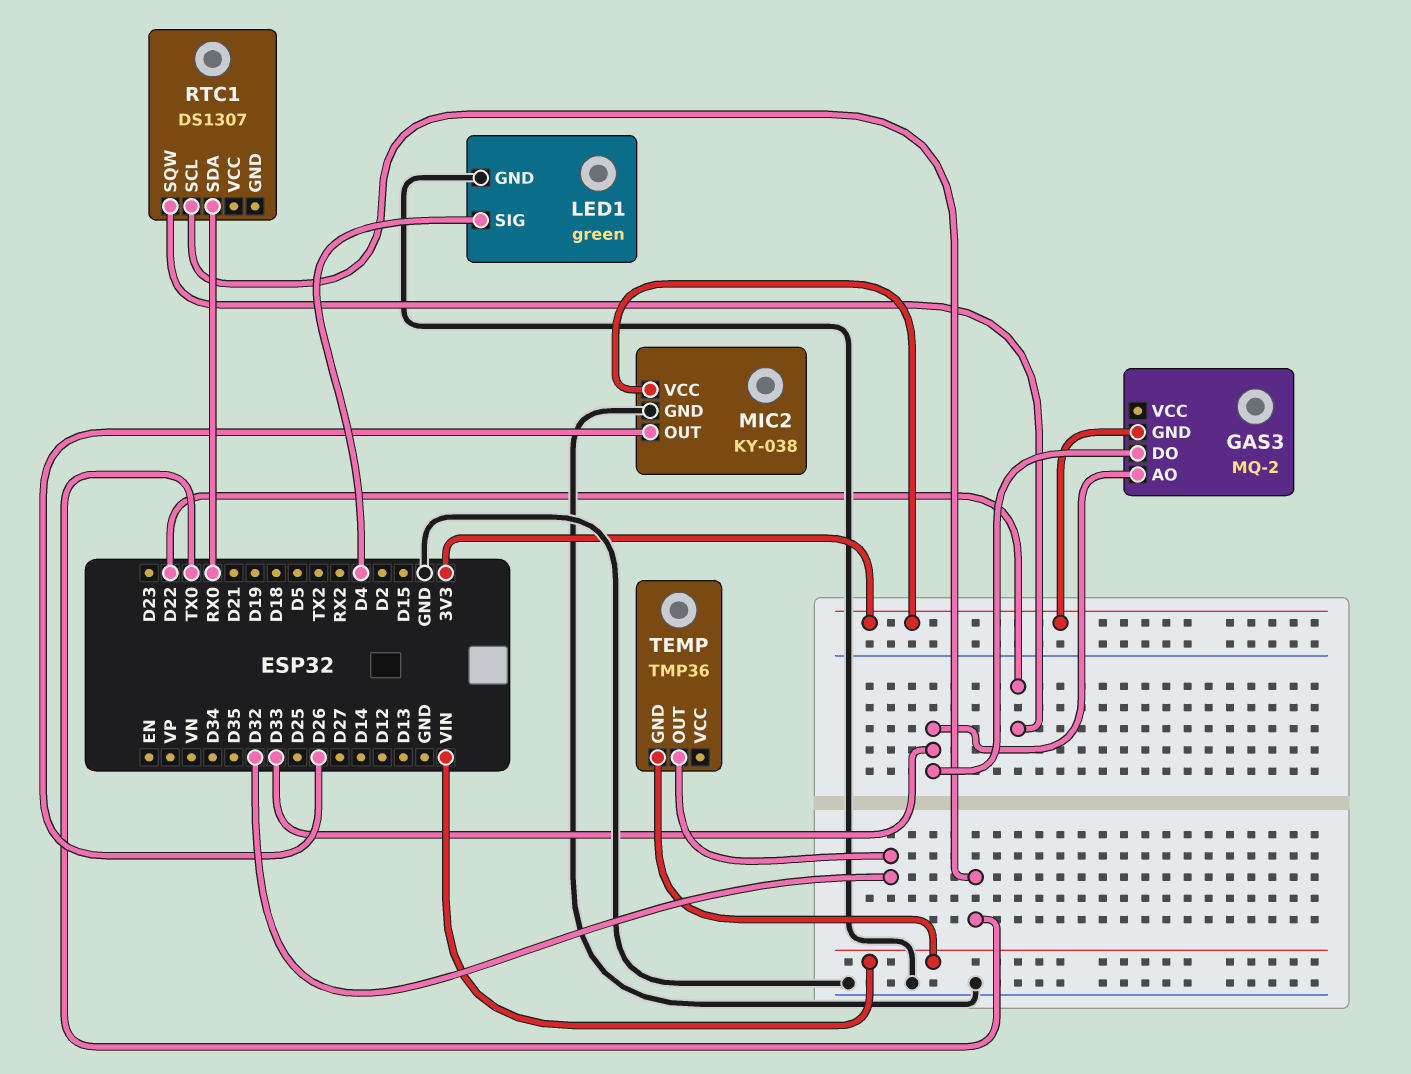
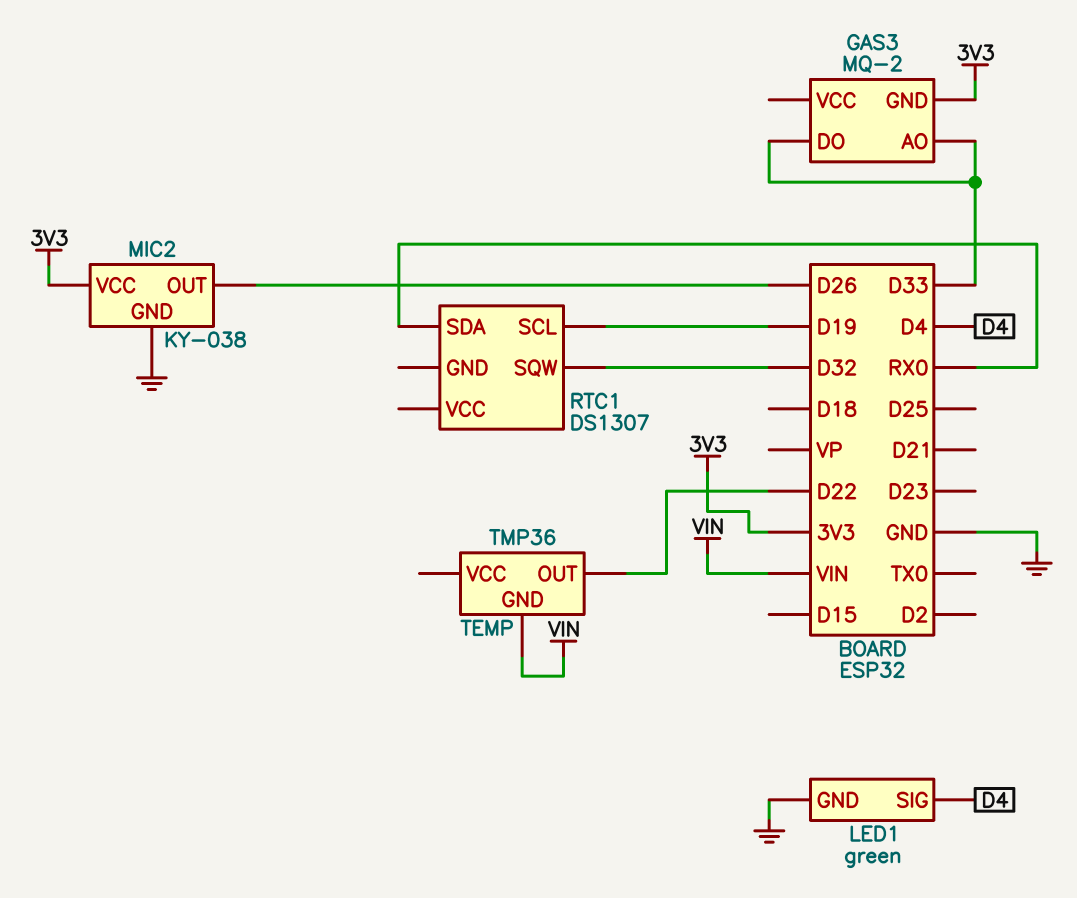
RTC1 pin SCL: TX0 -> D19
RTC1 pin SQW: D22 -> D32
TEMP pin OUT: D32 -> D22

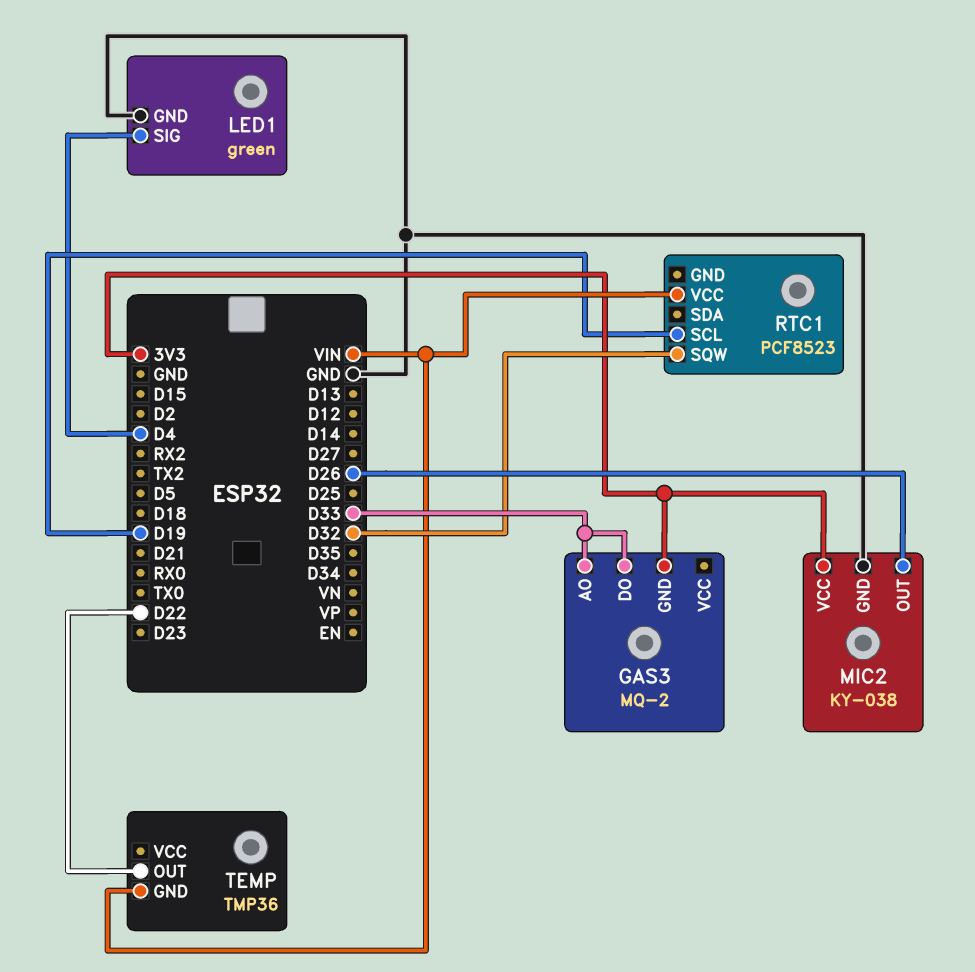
RTC1: DS1307 -> PCF8523
RTC1 pin SDA: RX0 -> none
RTC1 pin VCC: none -> VIN

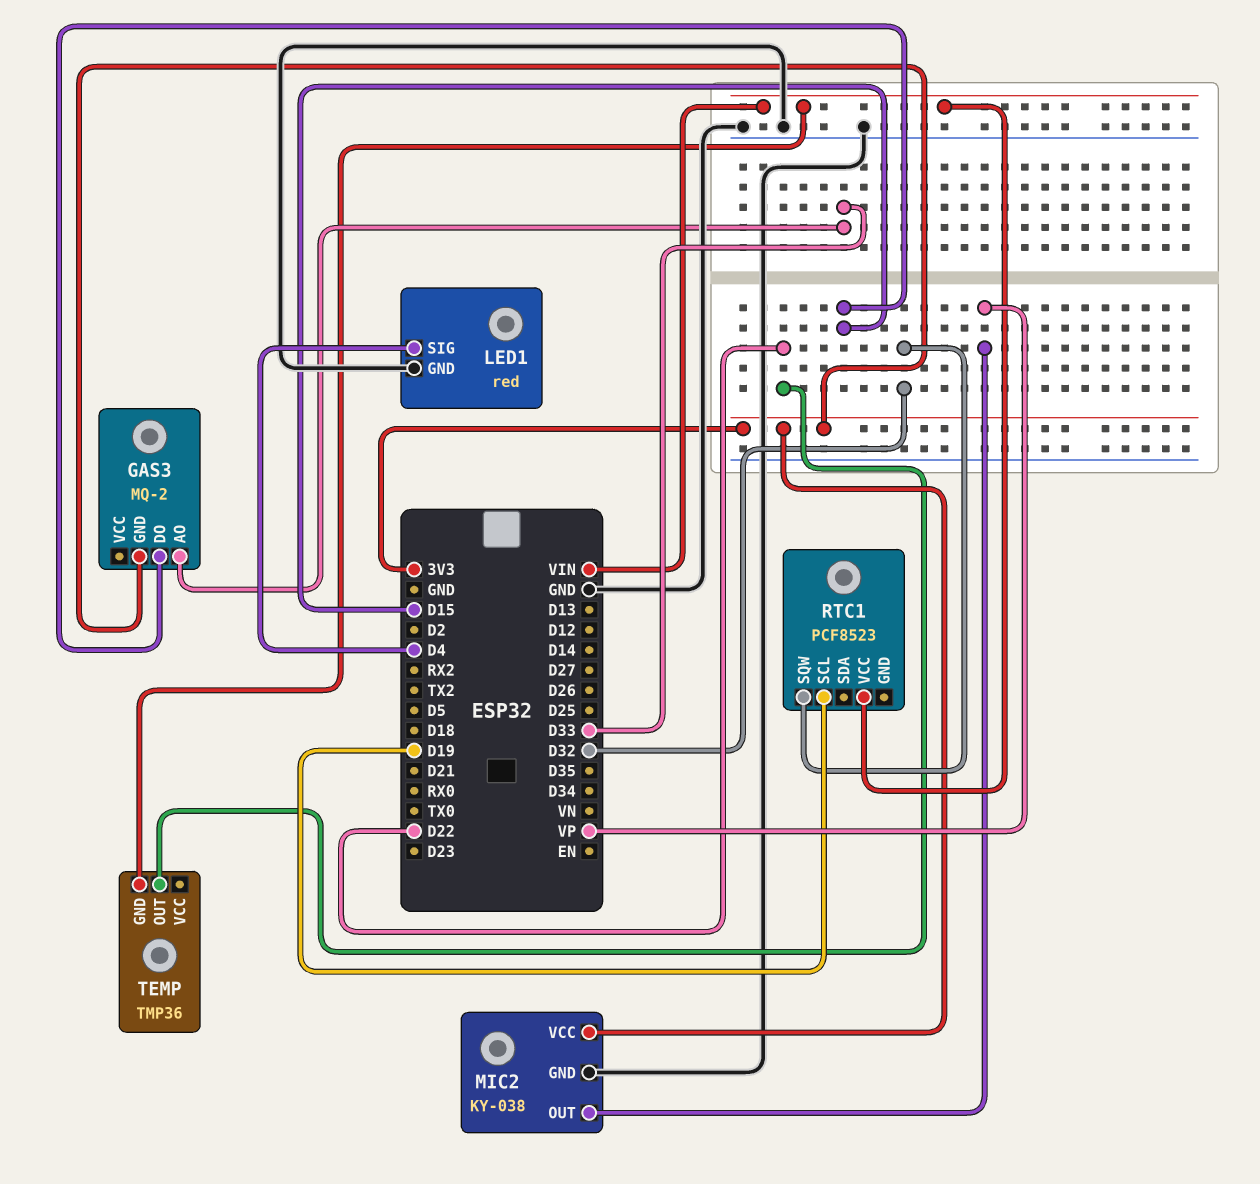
GAS3 pin DO: D33 -> D15
LED1: green -> red
MIC2 pin OUT: D26 -> VP

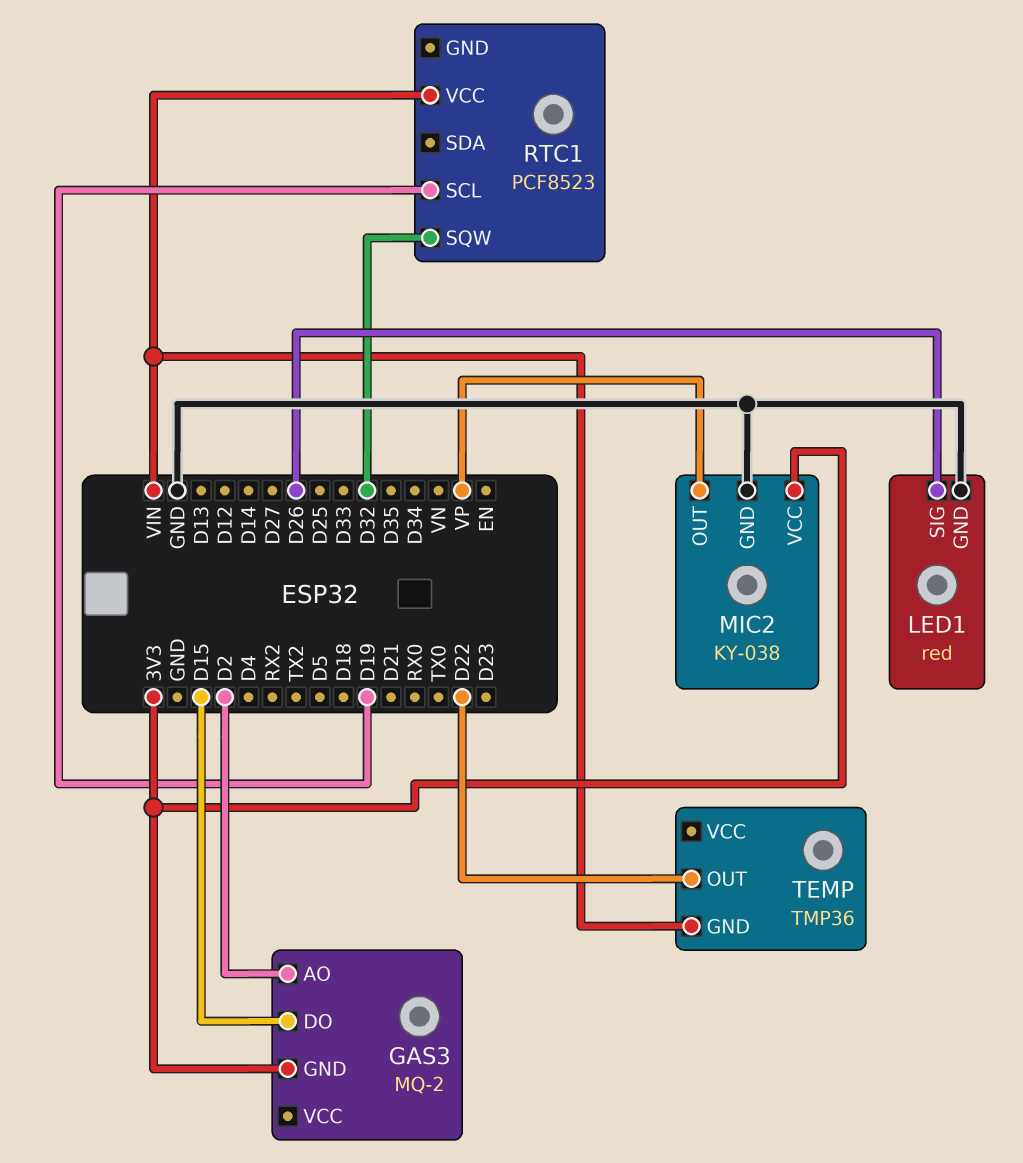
GAS3 pin AO: D33 -> D2
LED1 pin SIG: D4 -> D26

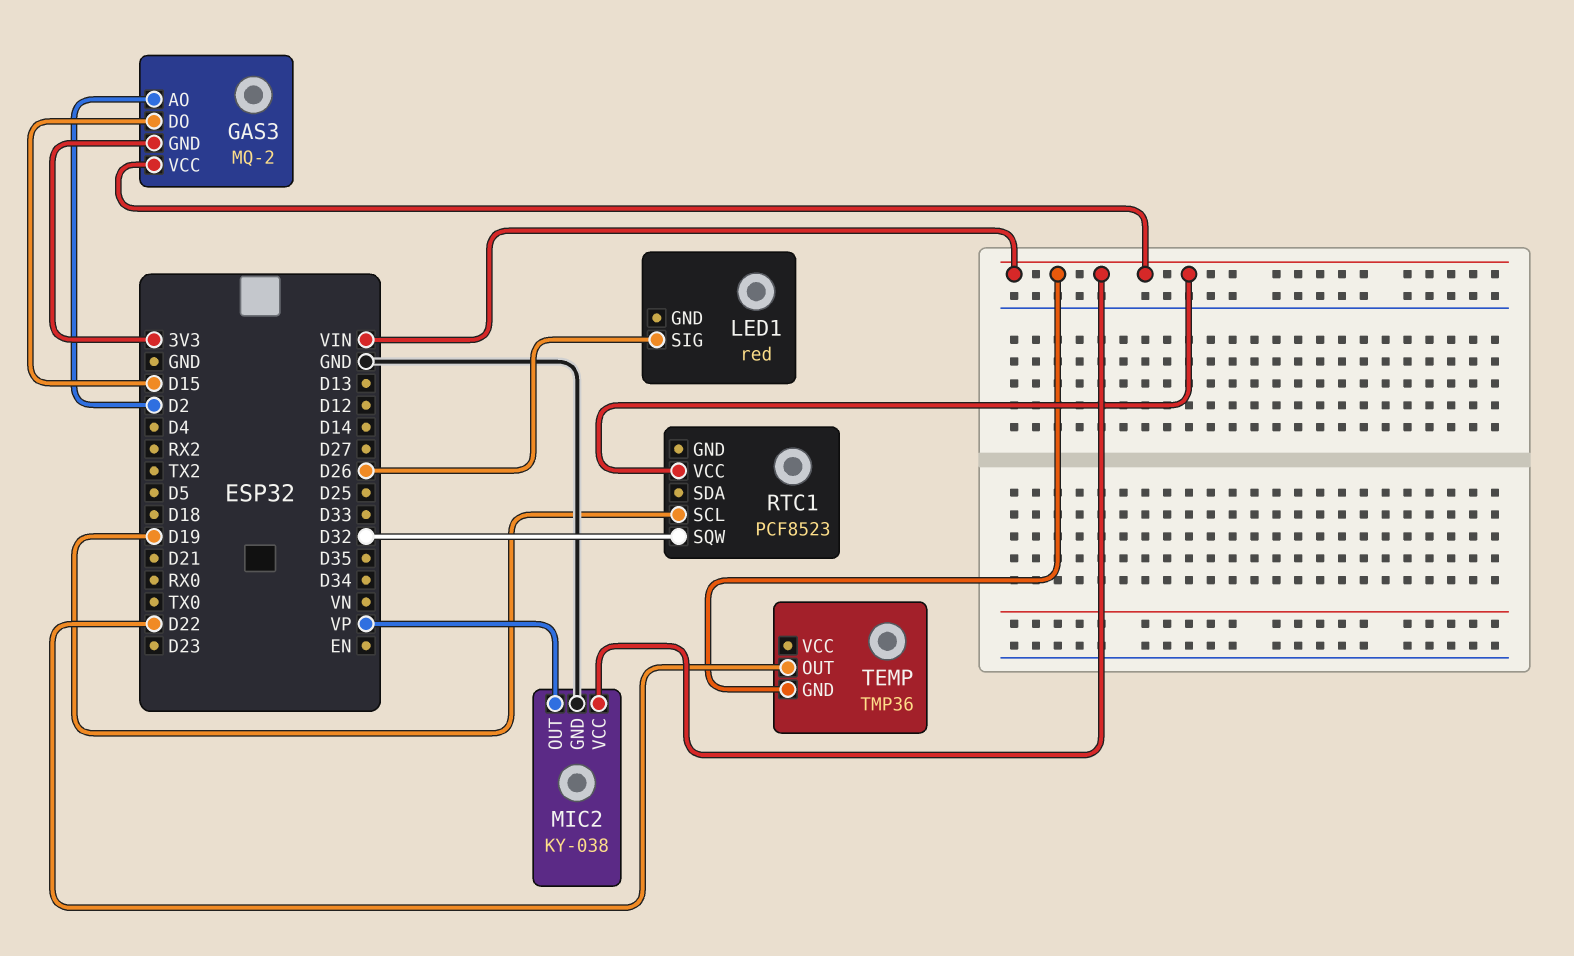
GAS3 pin VCC: none -> VIN
LED1 pin GND: GND -> none
MIC2 pin VCC: 3V3 -> VIN

